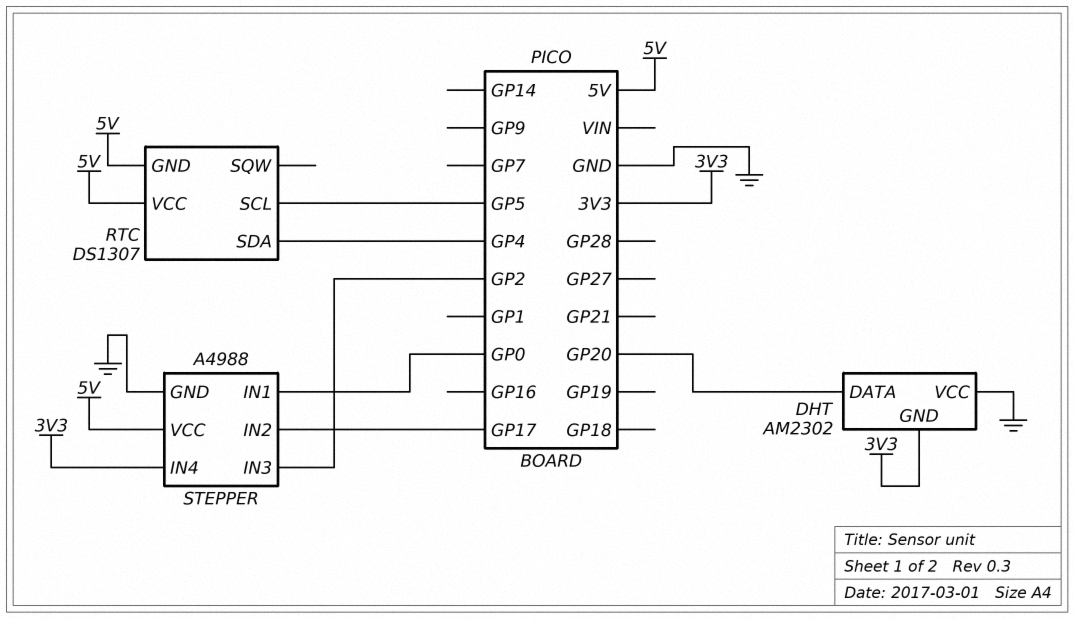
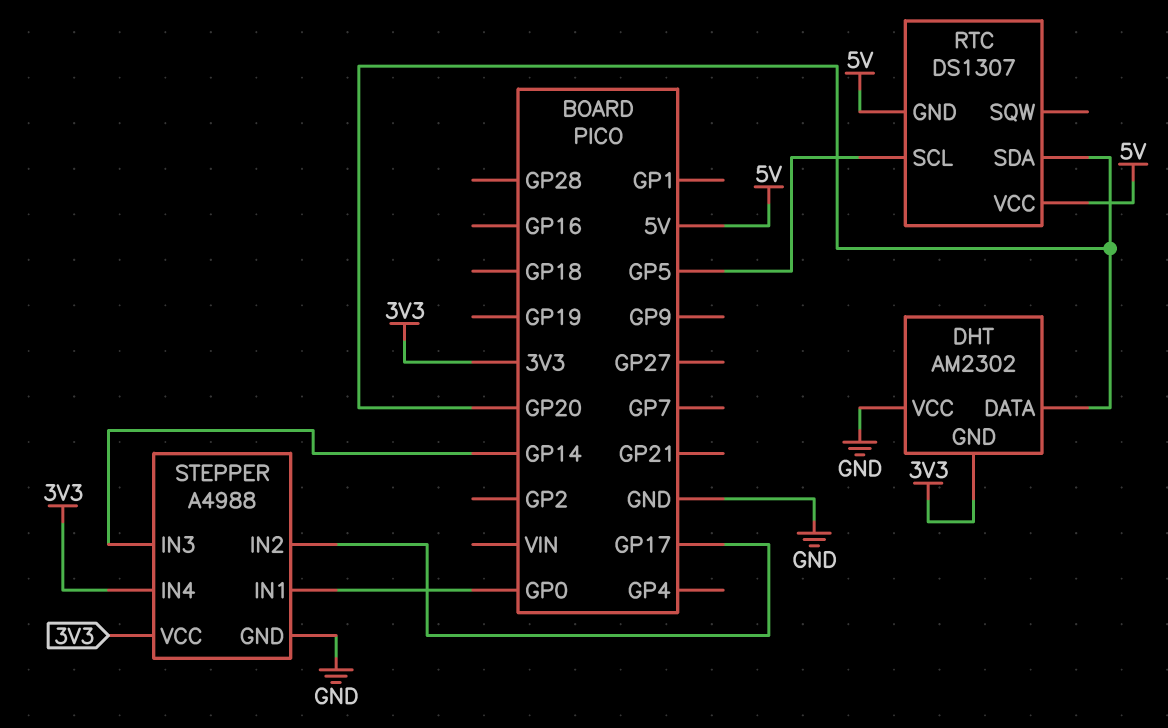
RTC pin SDA: GP4 -> GP20
STEPPER pin IN3: GP2 -> GP14
STEPPER pin VCC: 5V -> 3V3

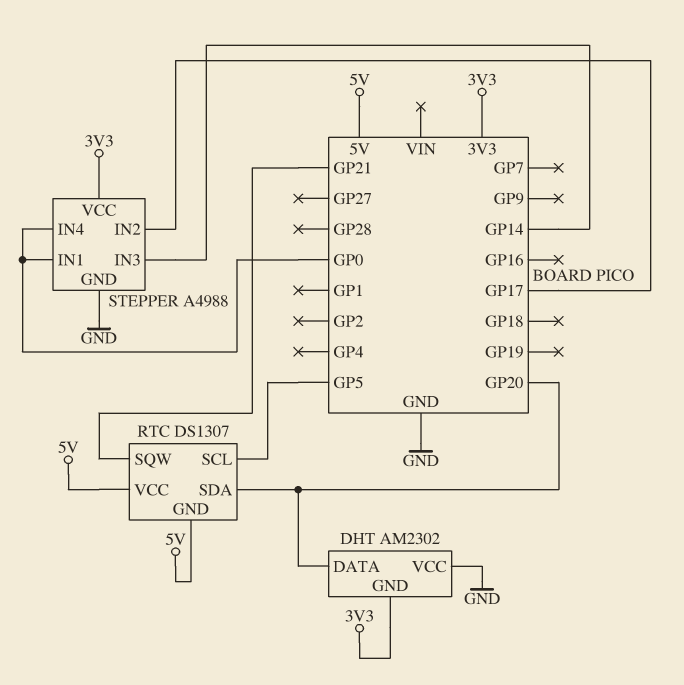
RTC pin SQW: none -> GP21
STEPPER pin IN4: 3V3 -> GP0

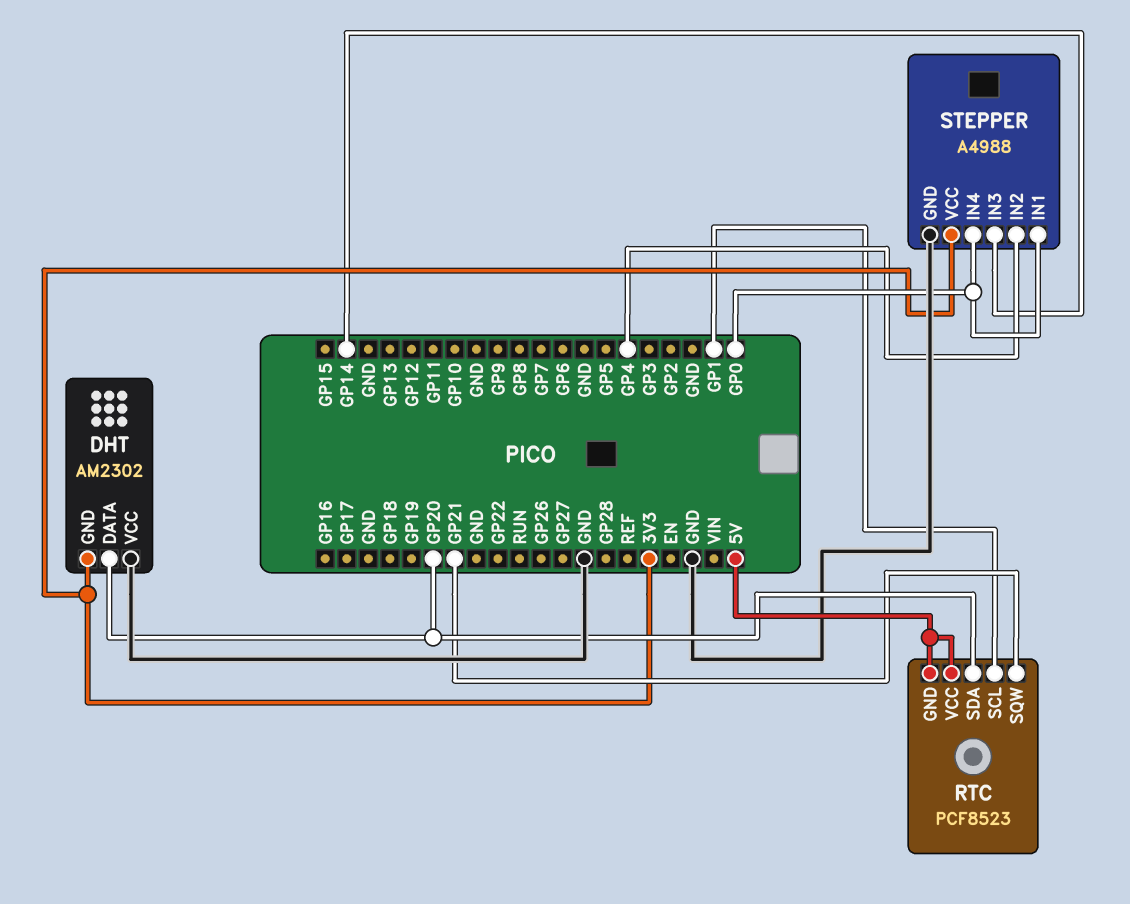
RTC: DS1307 -> PCF8523
RTC pin SCL: GP5 -> GP1
STEPPER pin IN2: GP17 -> GP4

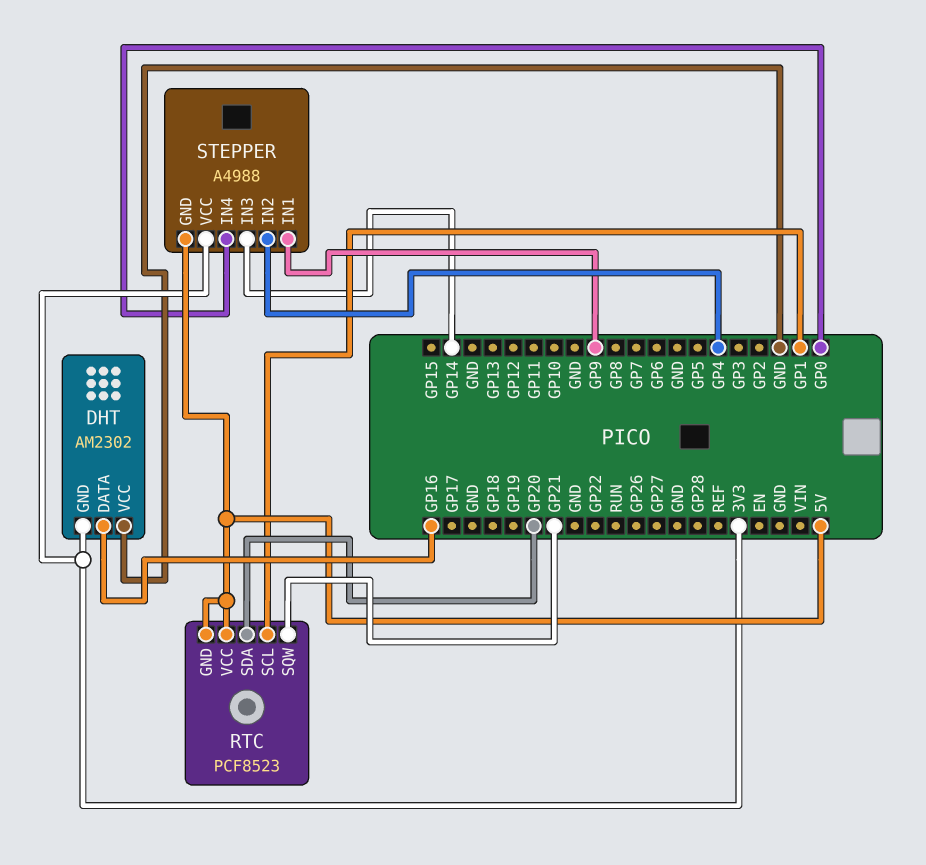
DHT pin DATA: GP20 -> GP16
STEPPER pin GND: GND -> 5V
STEPPER pin IN1: GP0 -> GP9

